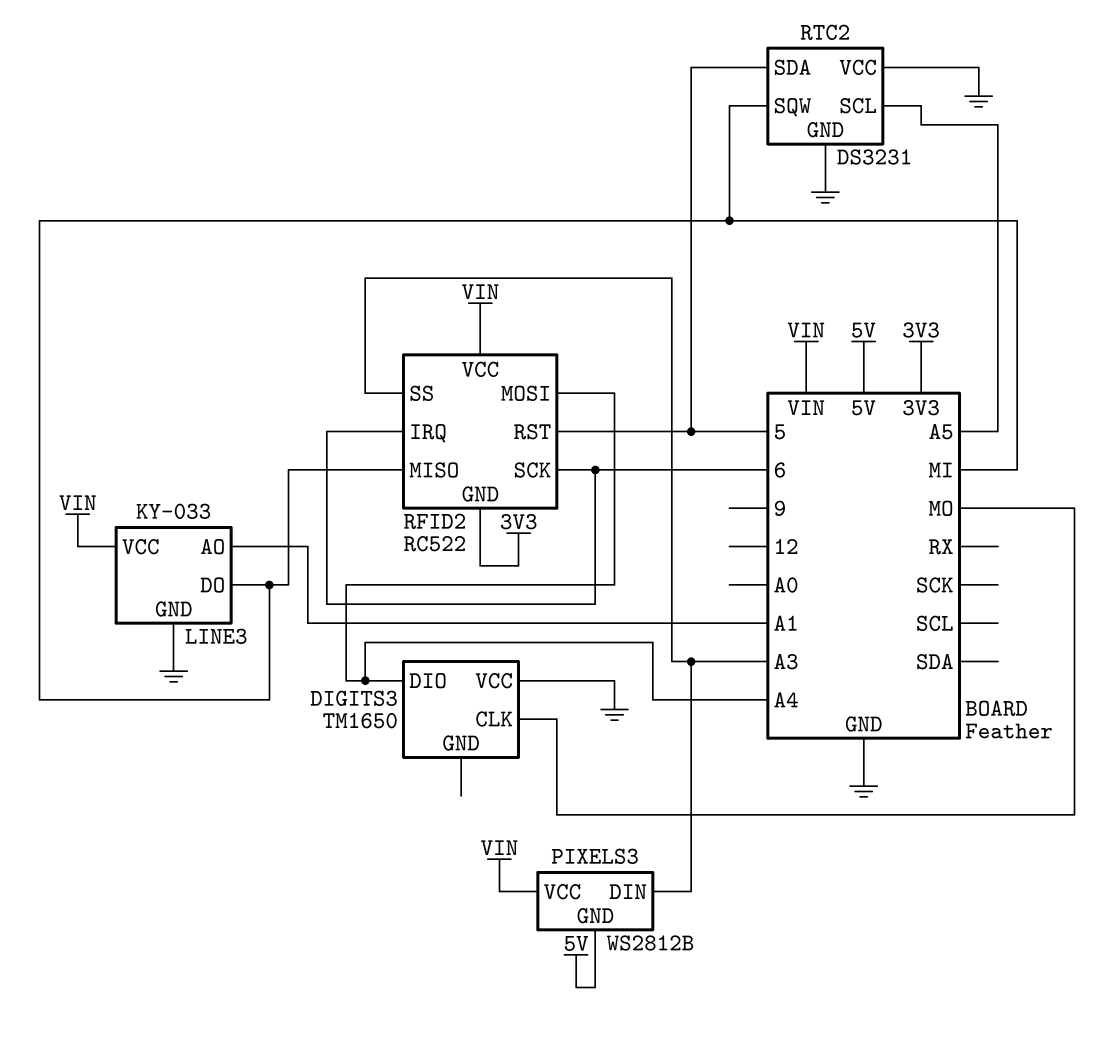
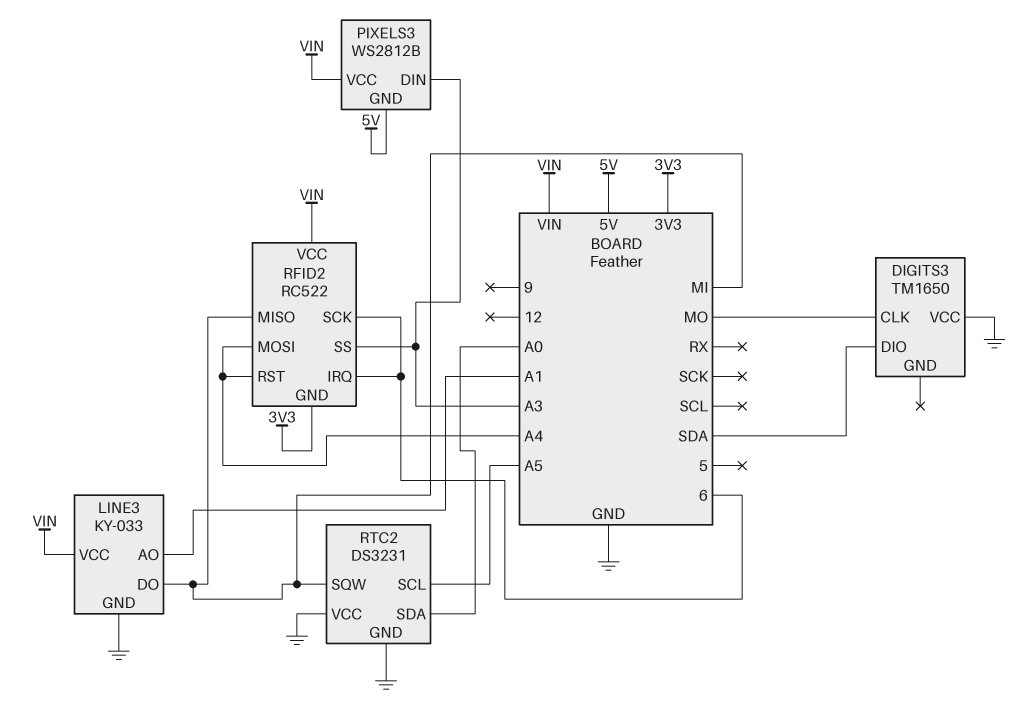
DIGITS3 pin DIO: A4 -> SDA
RFID2 pin RST: 5 -> A4
RTC2 pin SDA: 5 -> A0

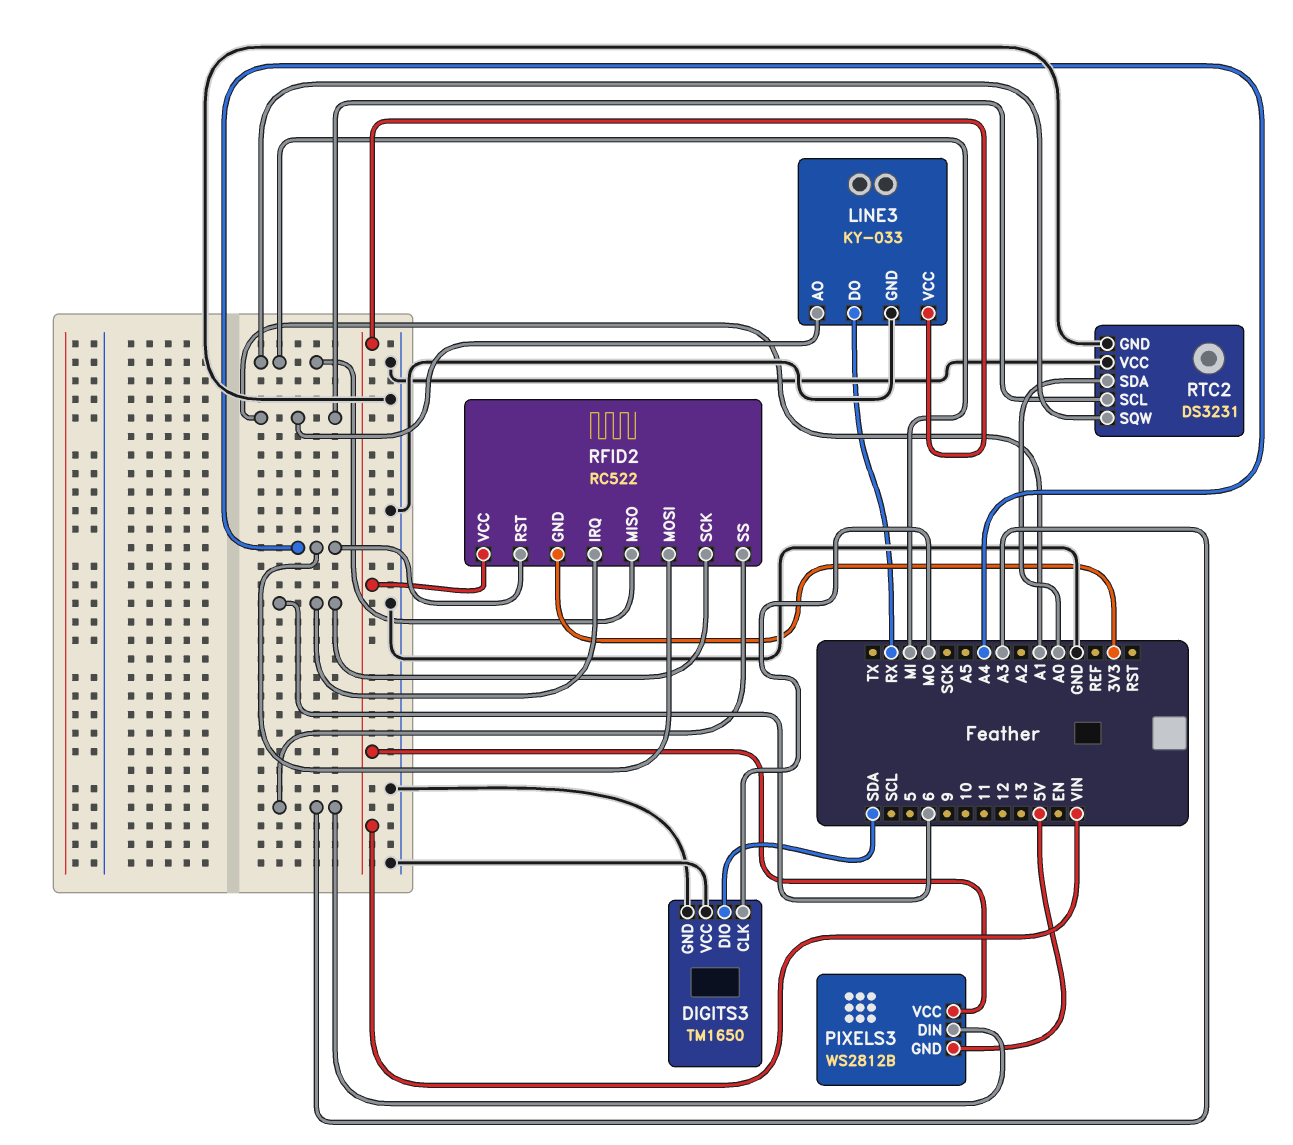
DIGITS3 pin GND: none -> GND
LINE3 pin DO: MI -> RX
RTC2 pin SCL: A5 -> A1

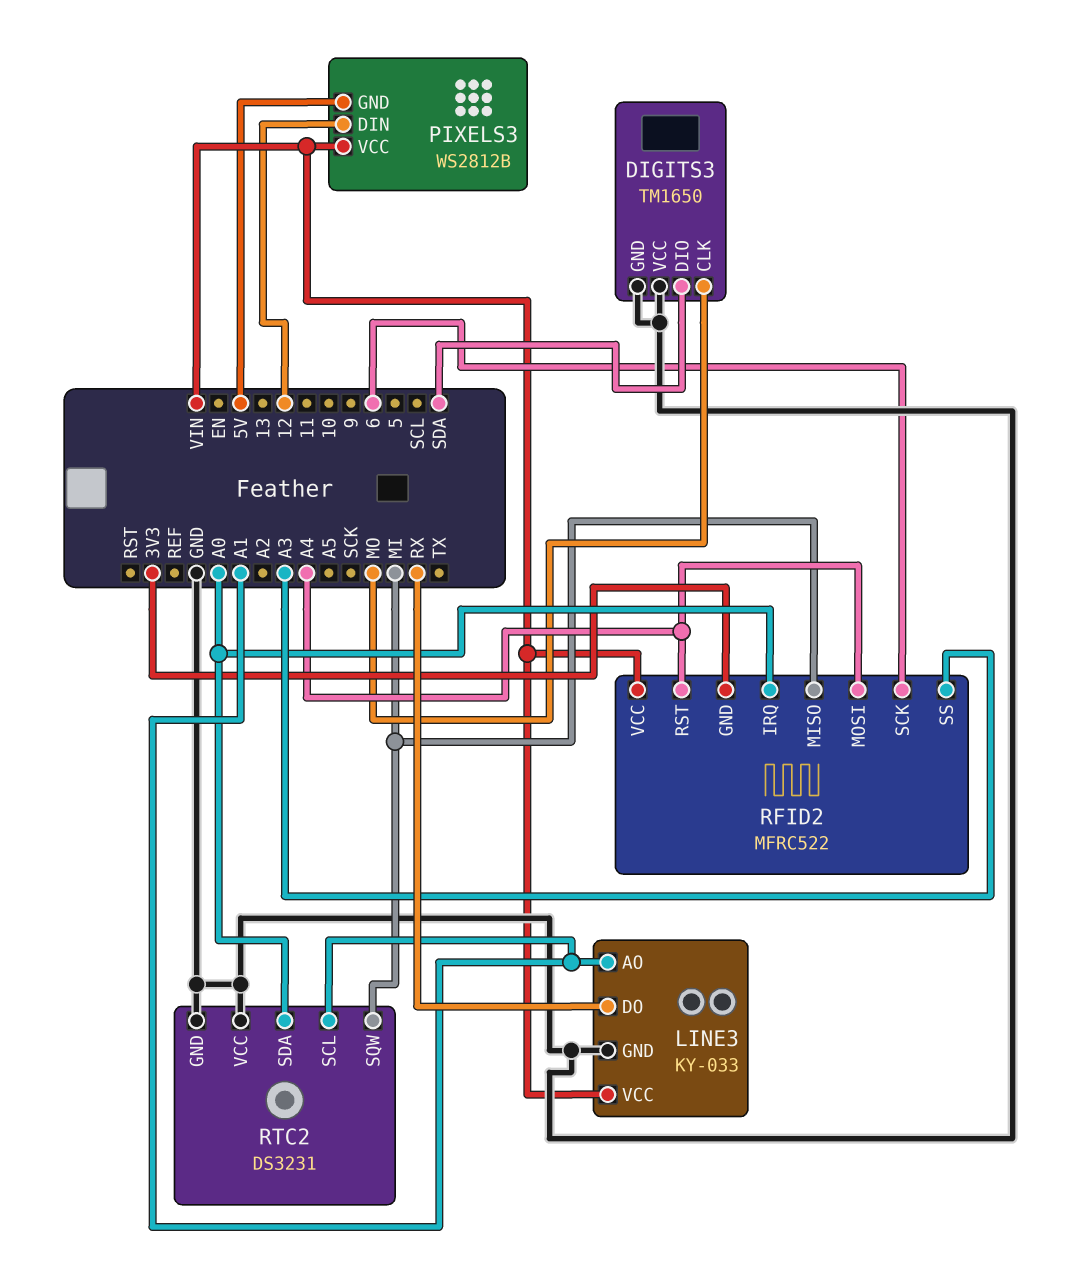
PIXELS3 pin DIN: A3 -> 12
RFID2: RC522 -> MFRC522
RFID2 pin IRQ: 6 -> A0

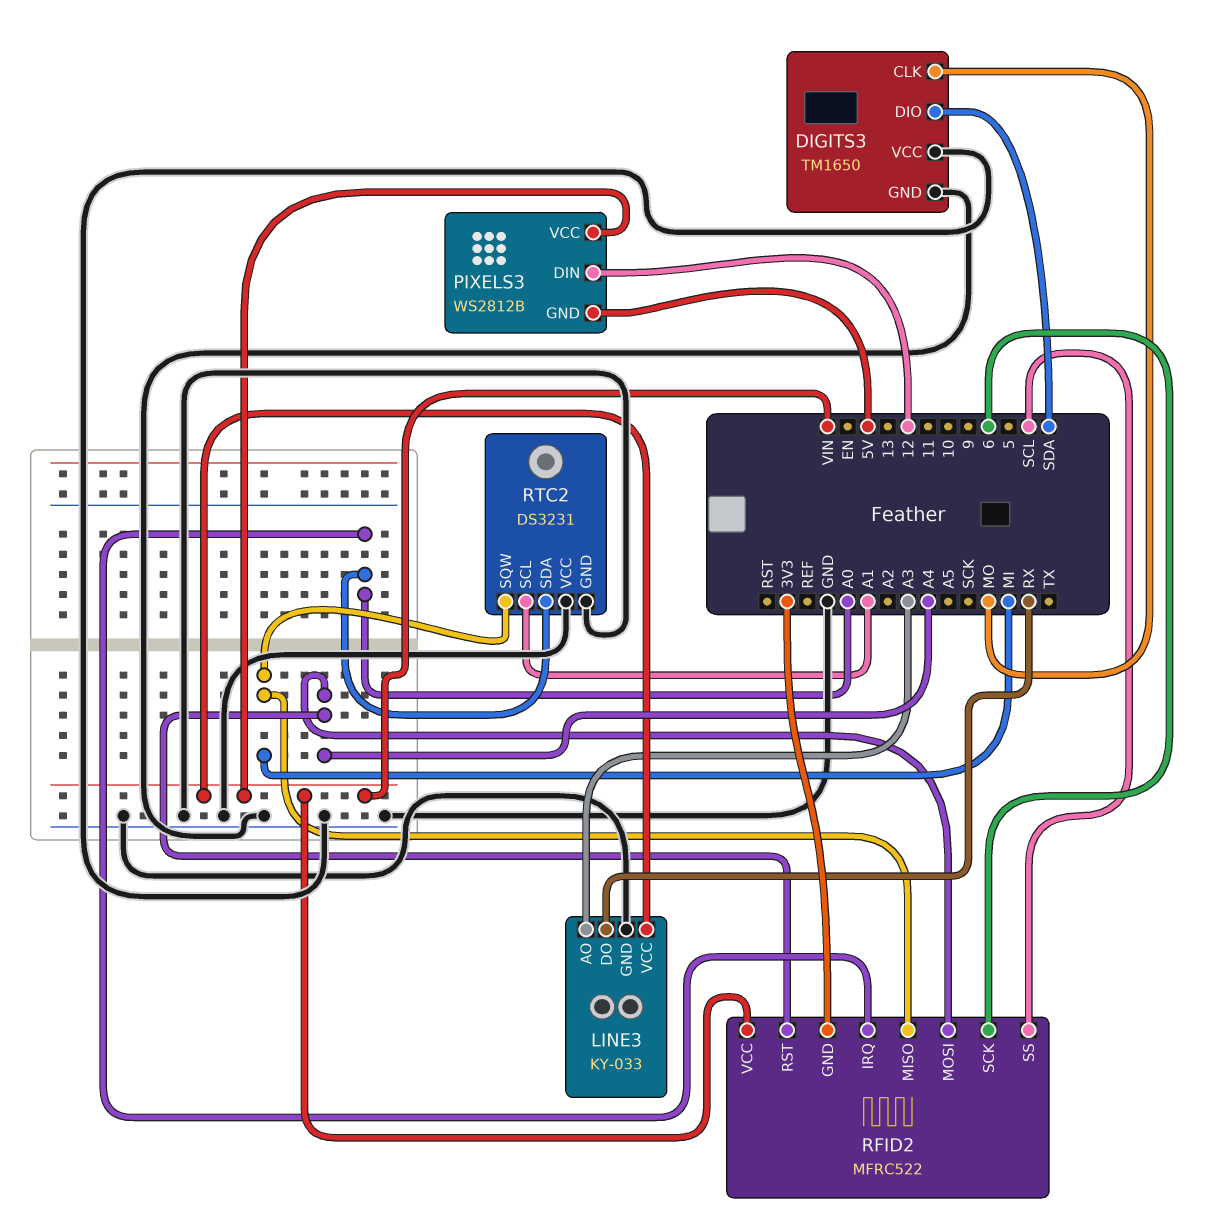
LINE3 pin AO: A1 -> A3
RFID2 pin SS: A3 -> SCL

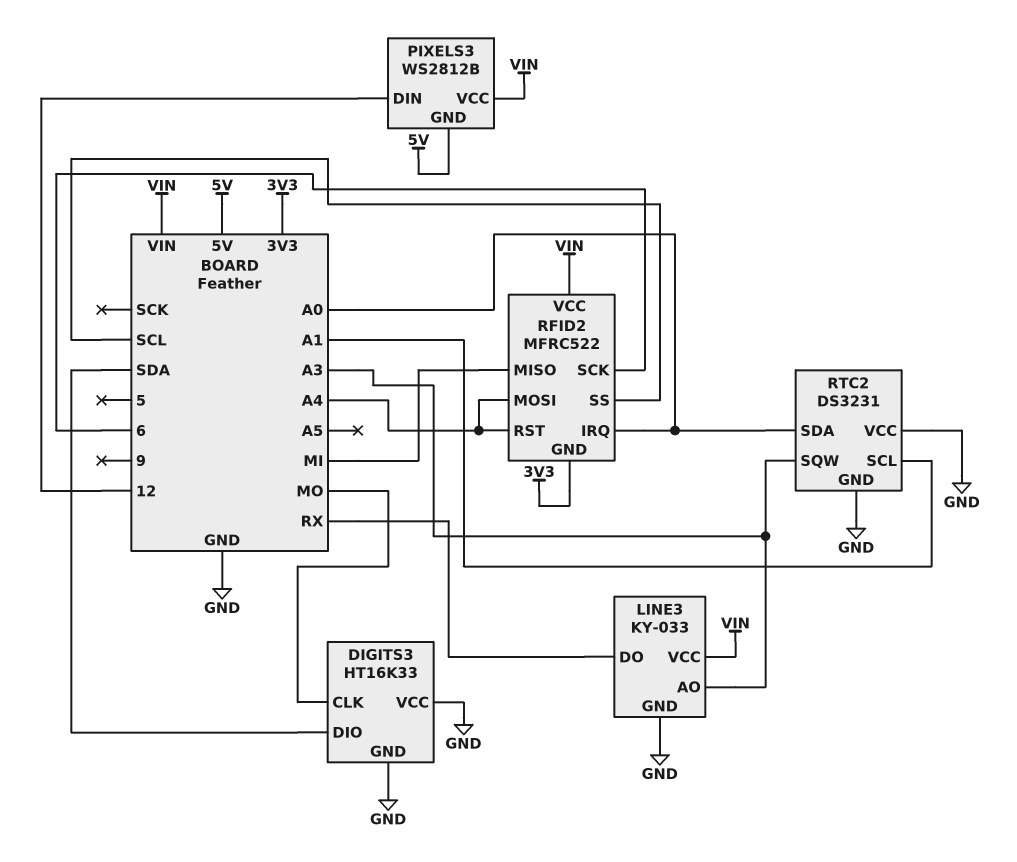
DIGITS3: TM1650 -> HT16K33
RTC2 pin SQW: MI -> A3

